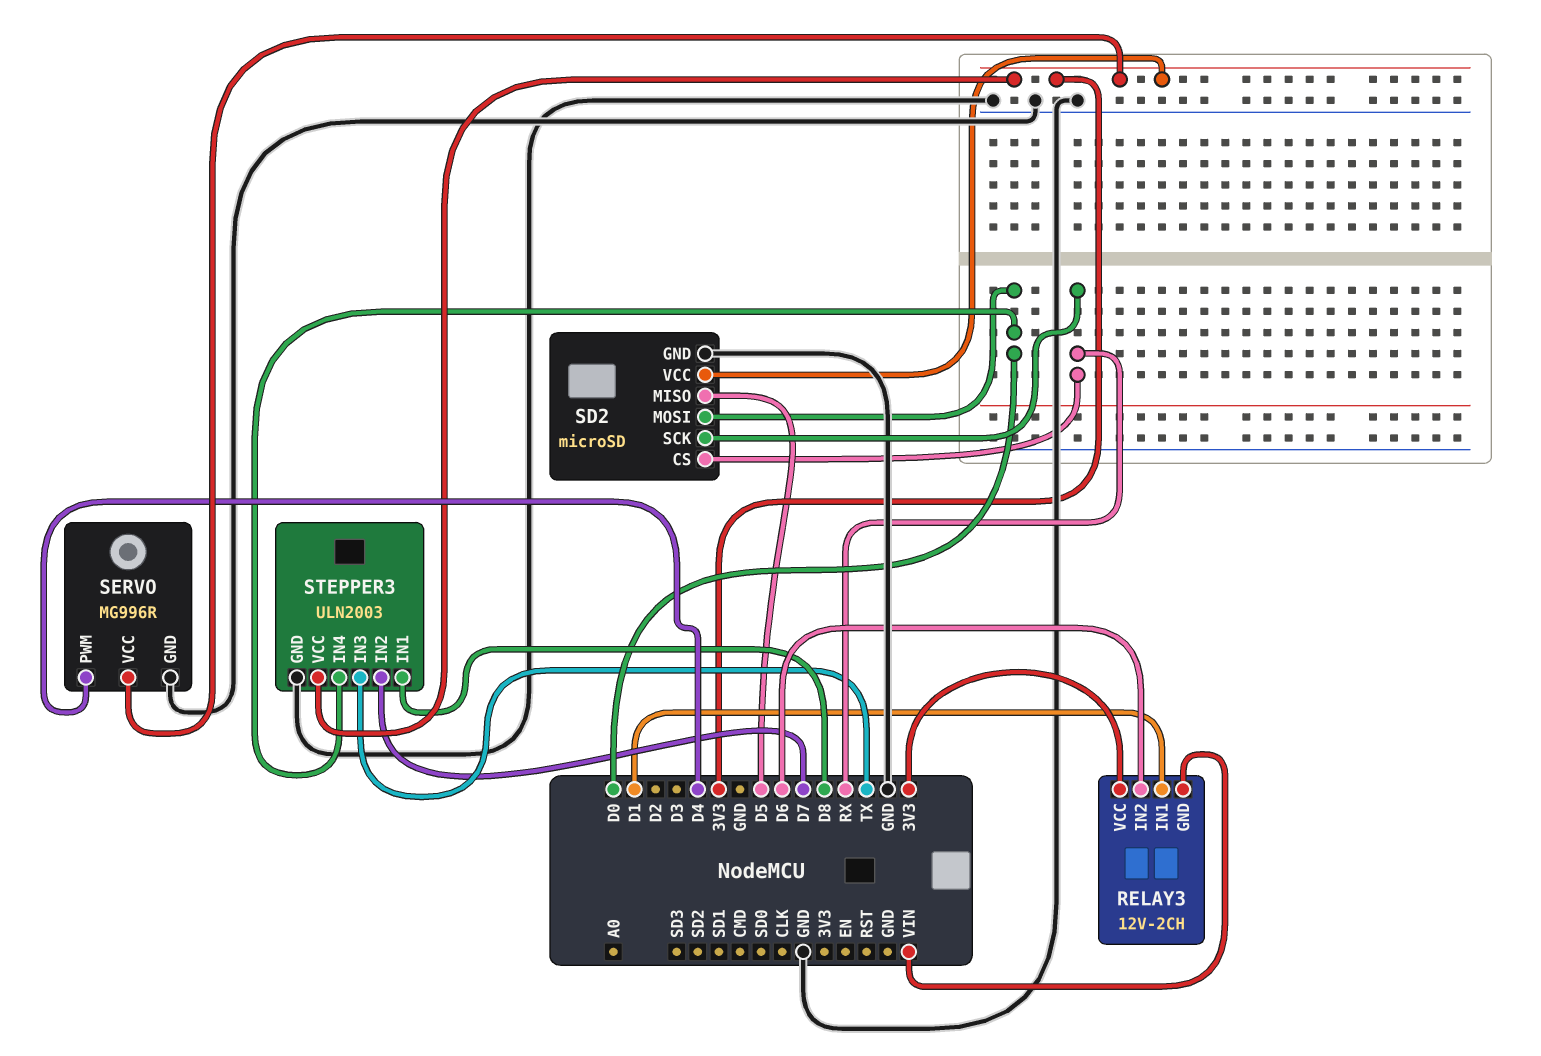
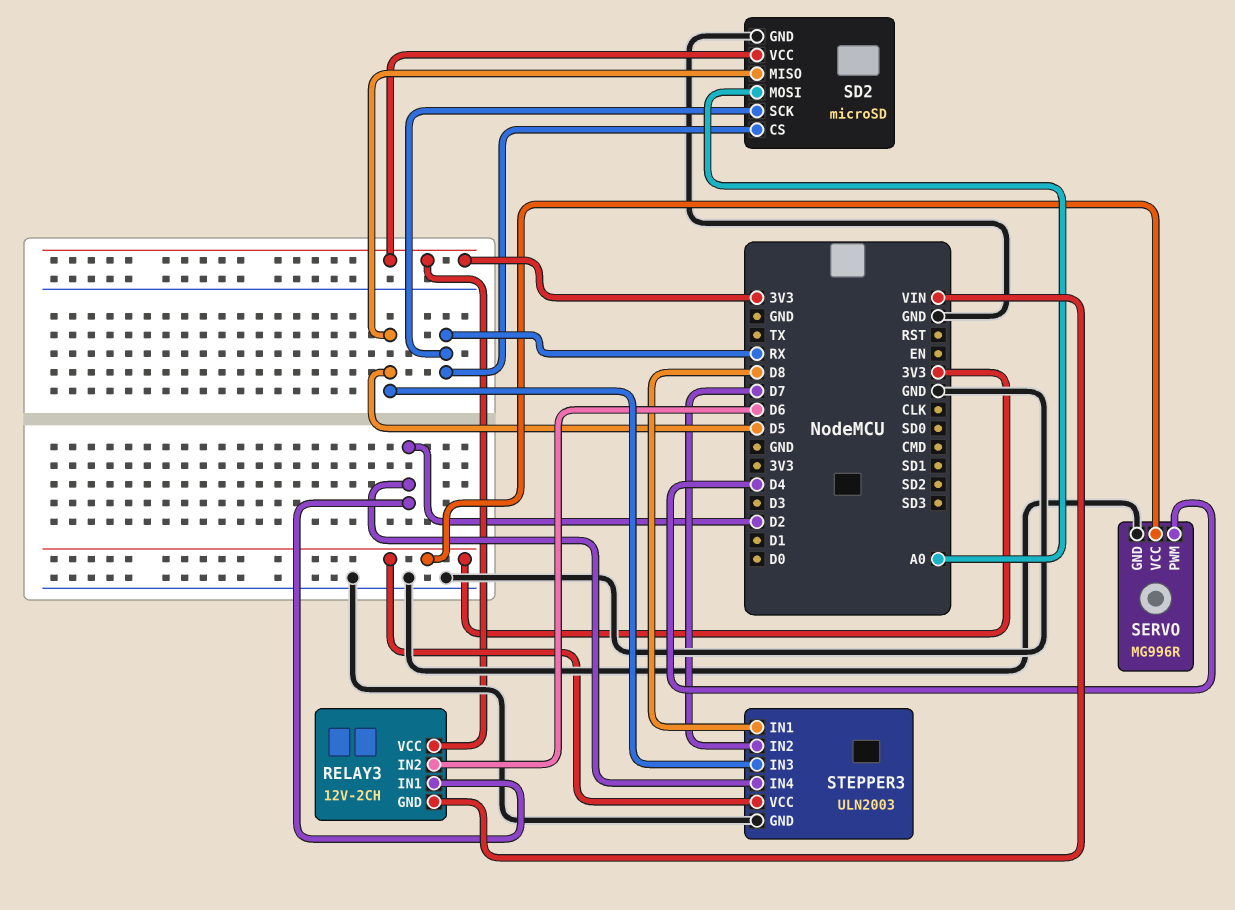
RELAY3 pin IN1: D1 -> D2
SD2 pin MOSI: D0 -> A0
STEPPER3 pin IN3: TX -> D5
STEPPER3 pin IN4: D0 -> D2

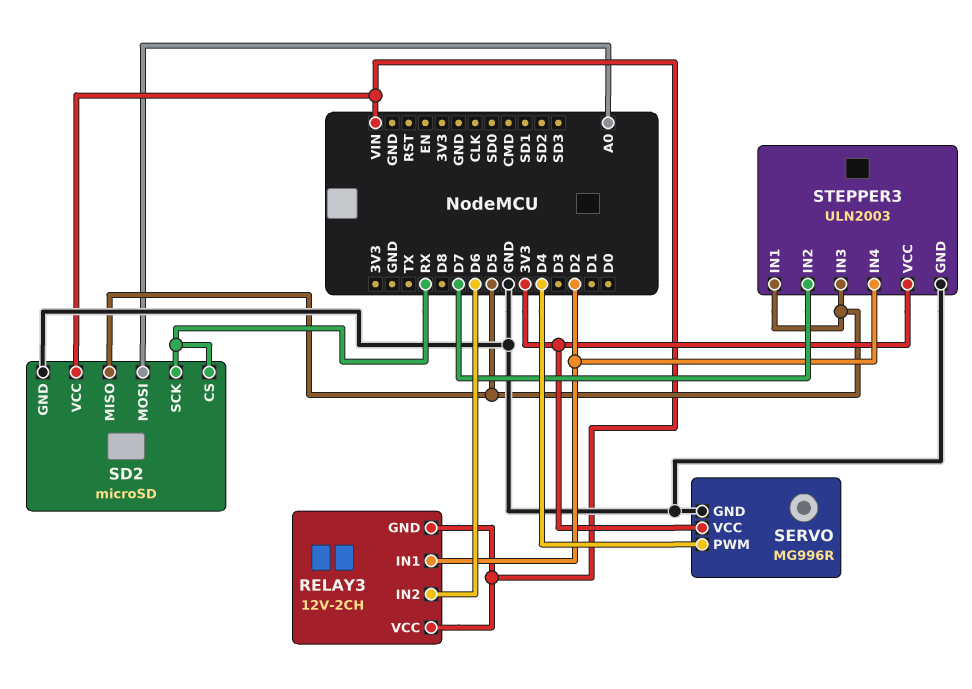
RELAY3 pin VCC: 3V3 -> VIN
SD2 pin VCC: 3V3 -> VIN
STEPPER3 pin IN1: D8 -> D5

